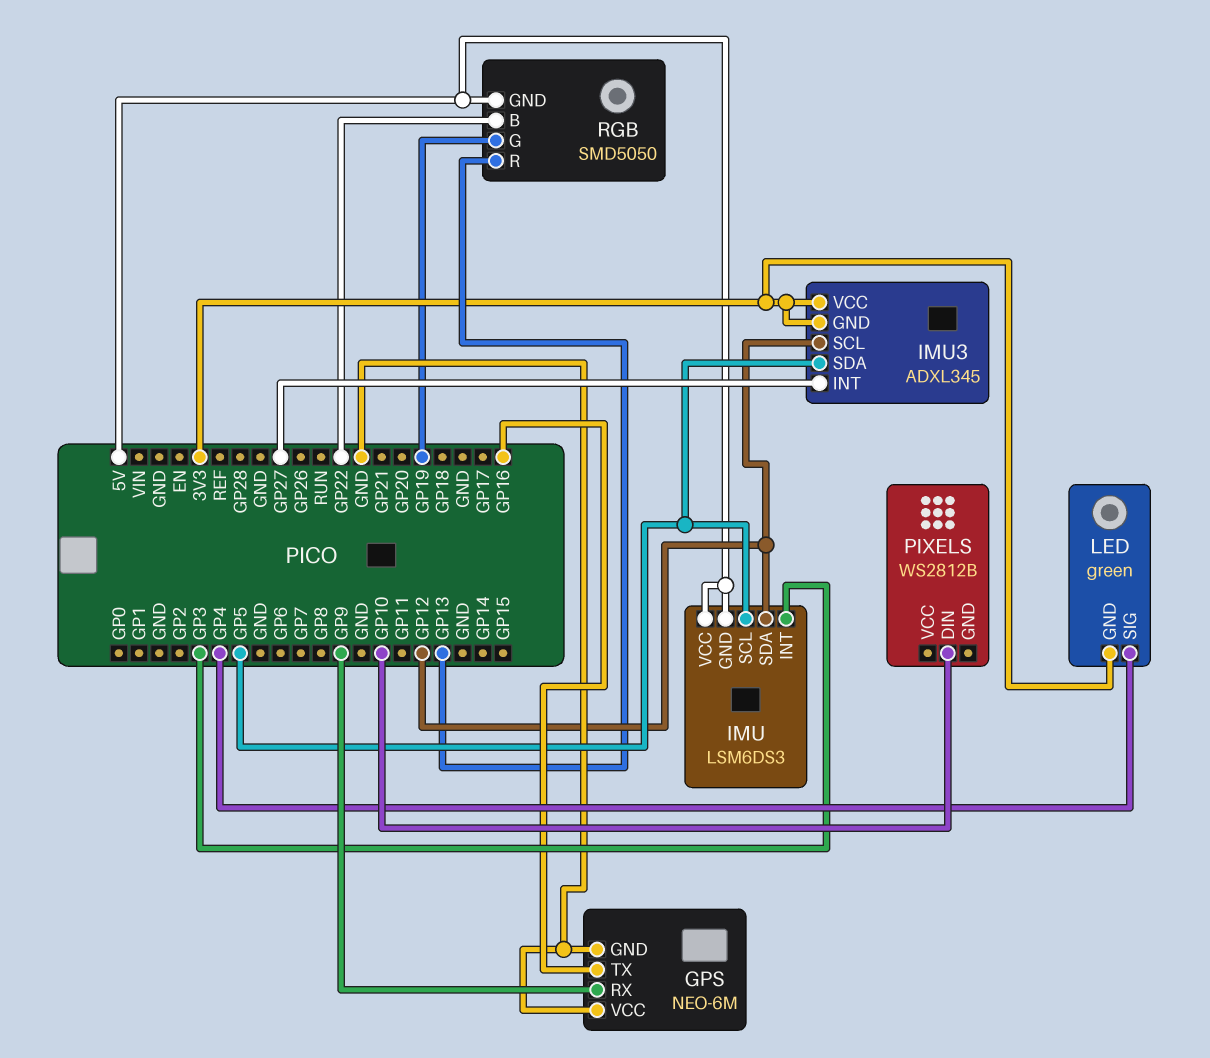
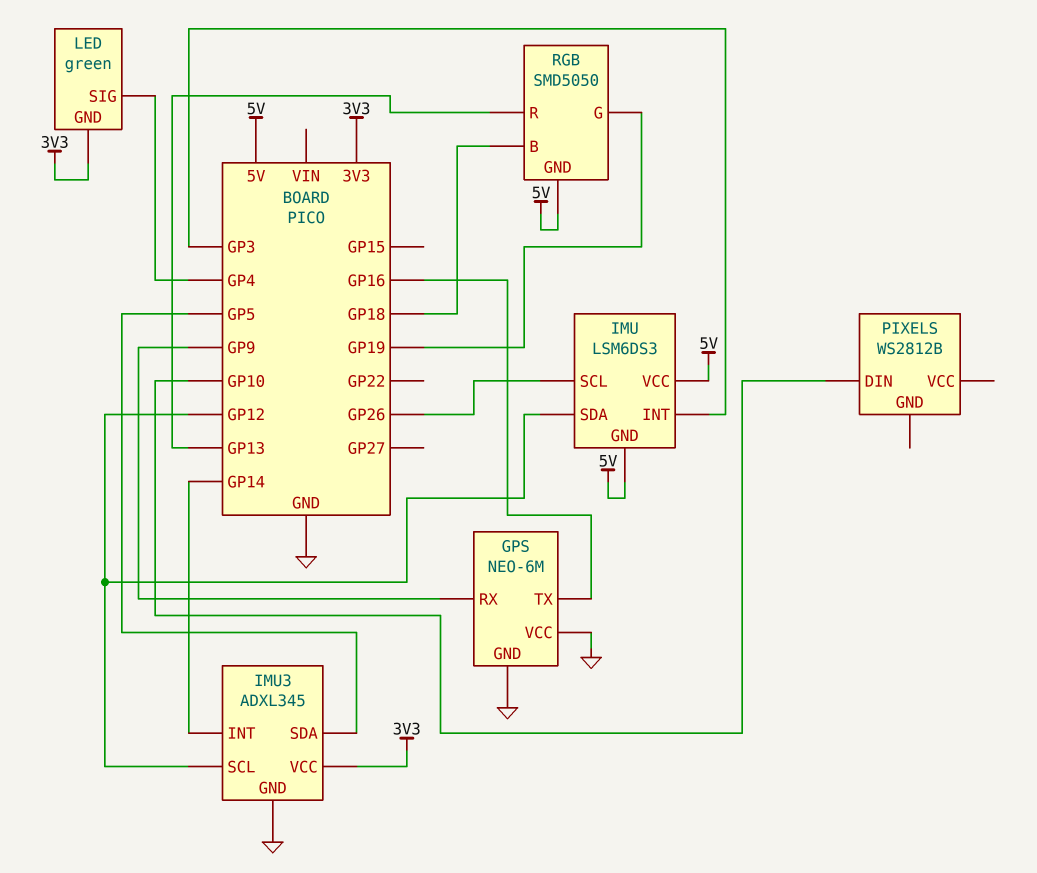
IMU pin SCL: GP5 -> GP26
IMU3 pin GND: 3V3 -> GND
IMU3 pin INT: GP27 -> GP14
RGB pin B: GP22 -> GP18

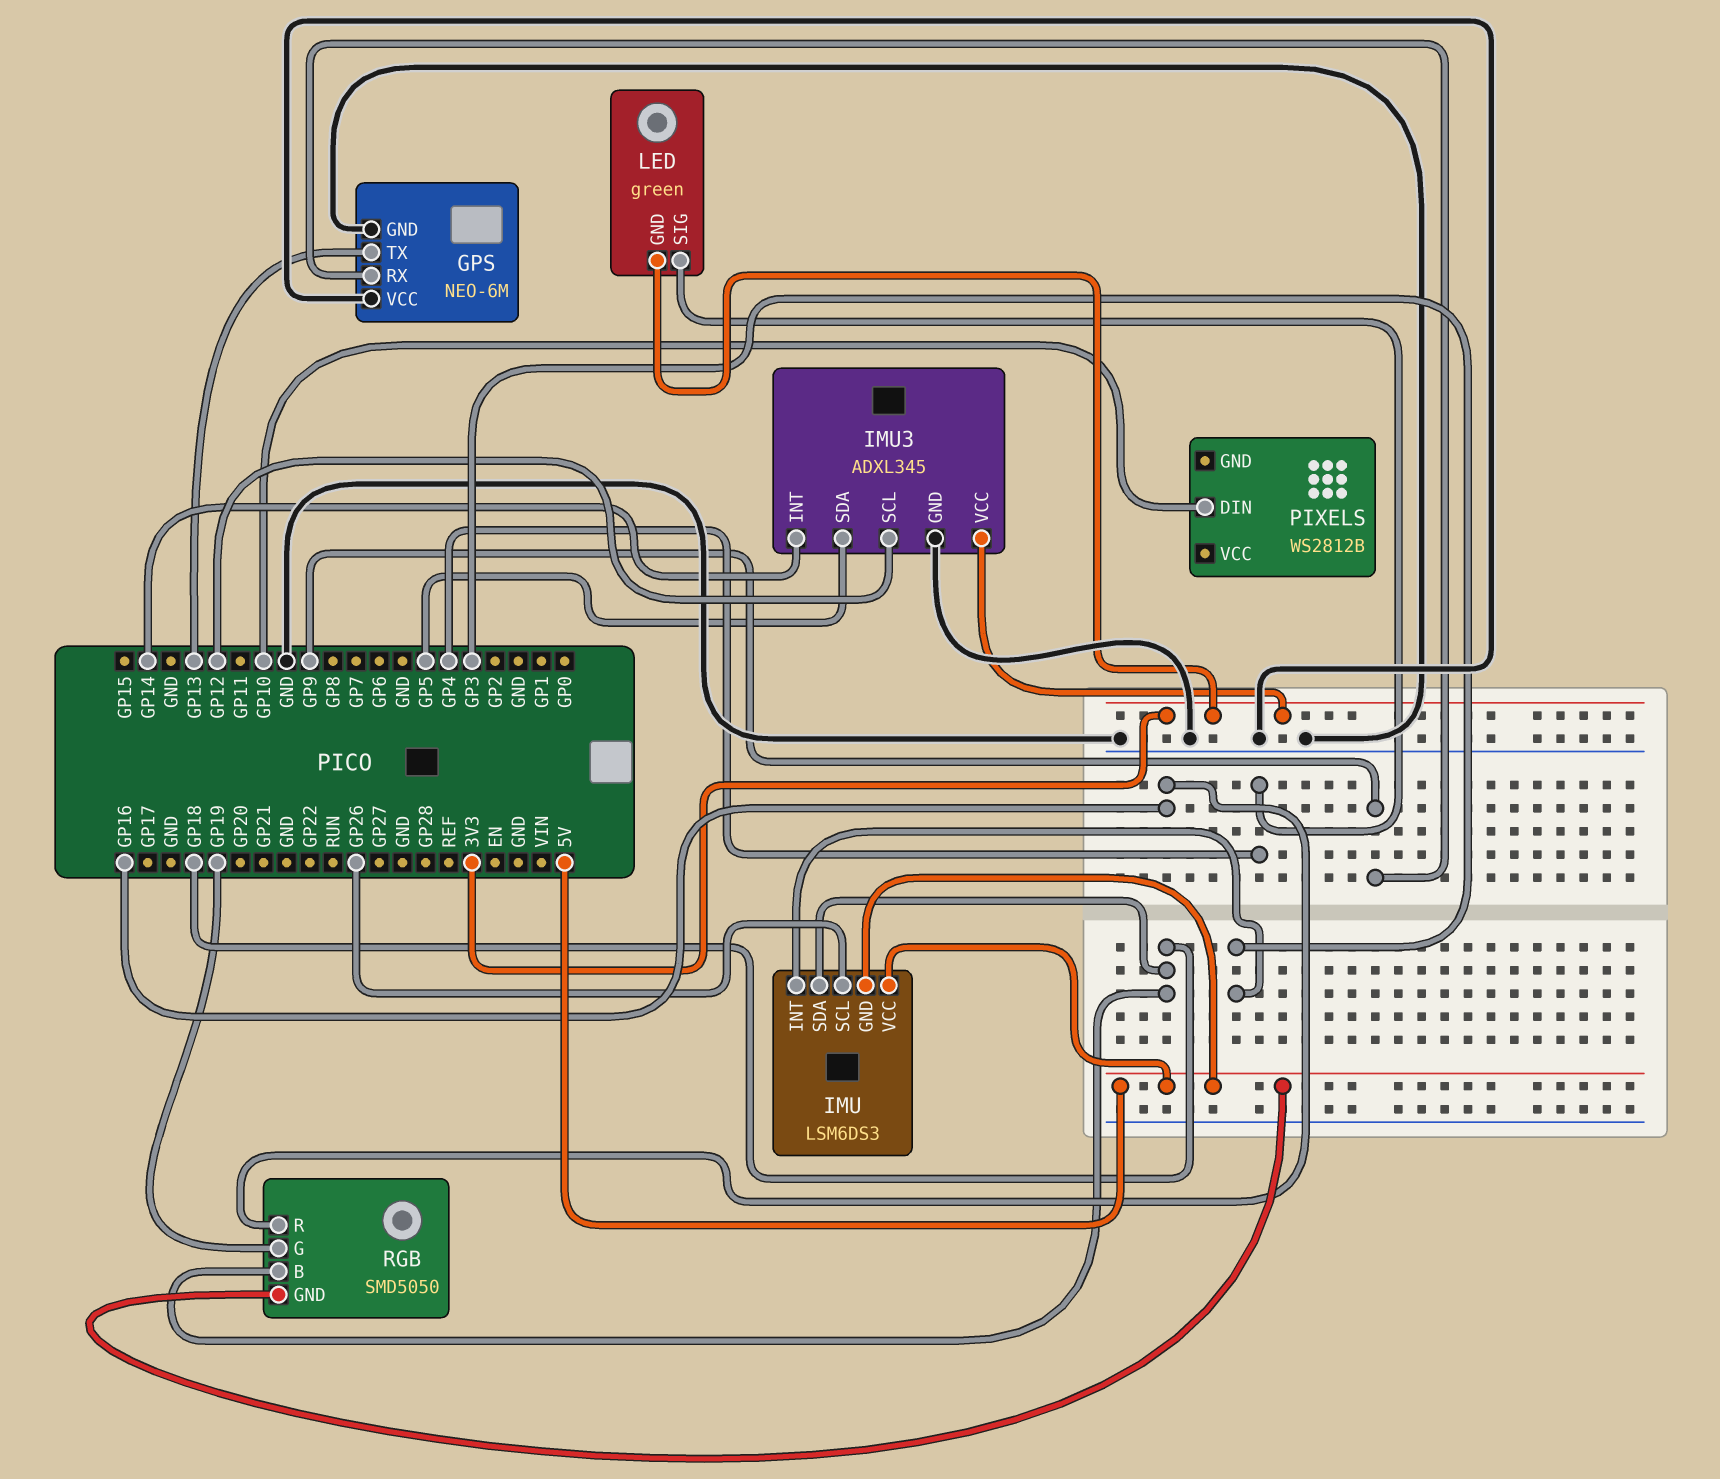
GPS pin TX: GP16 -> GP13
IMU pin SDA: GP12 -> GP18
RGB pin R: GP13 -> GP16

